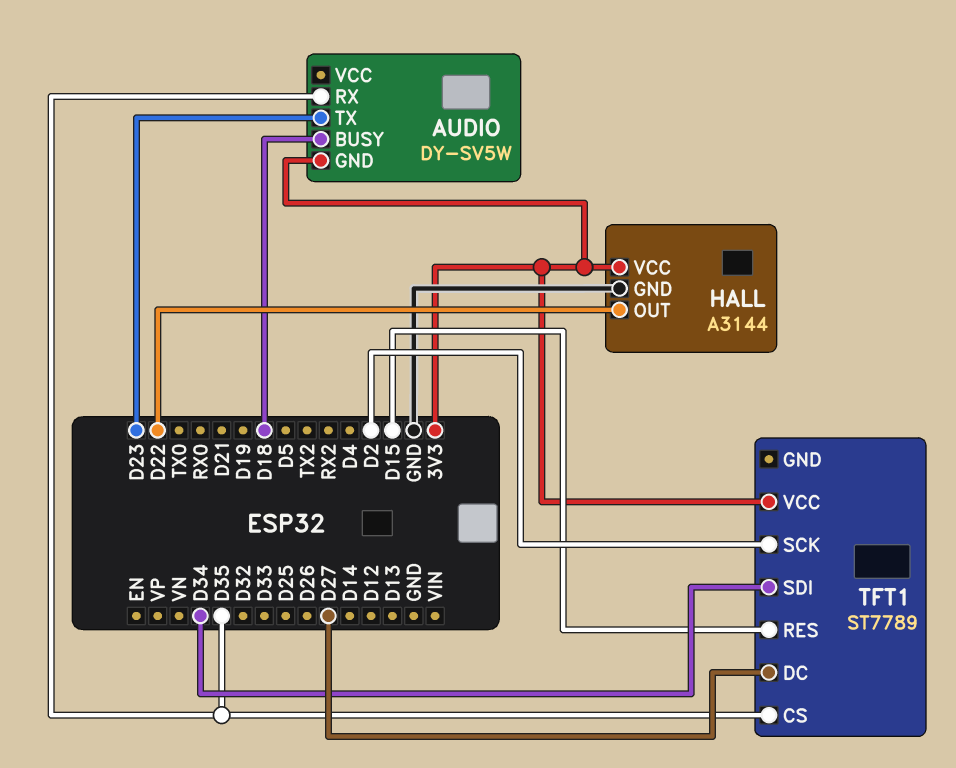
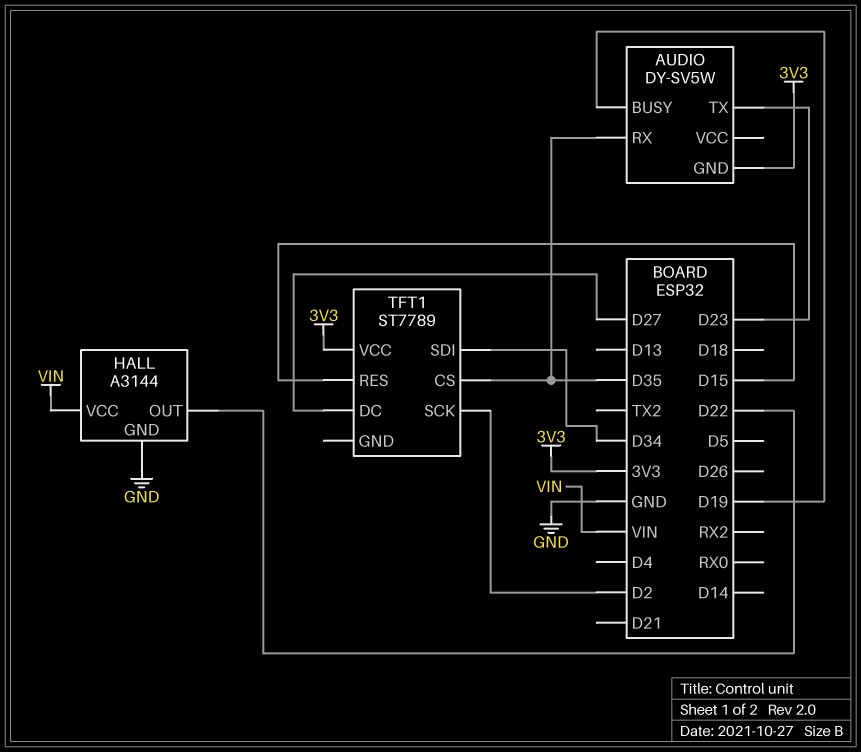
AUDIO pin BUSY: D18 -> D19
HALL pin VCC: 3V3 -> VIN

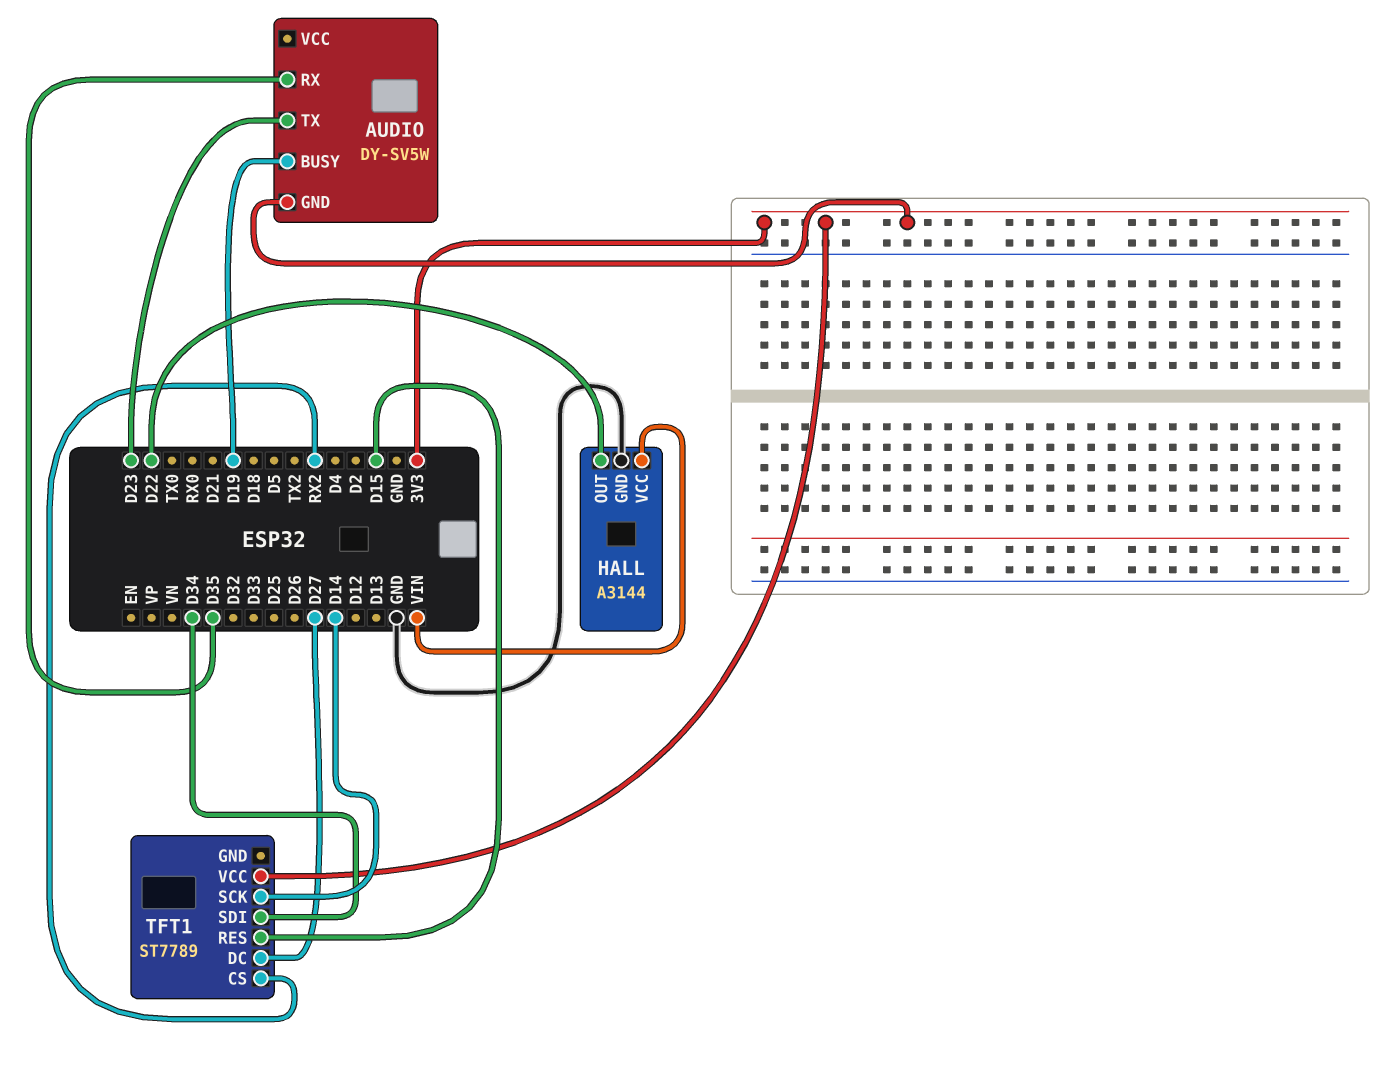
TFT1 pin CS: D35 -> RX2
TFT1 pin SCK: D2 -> D14

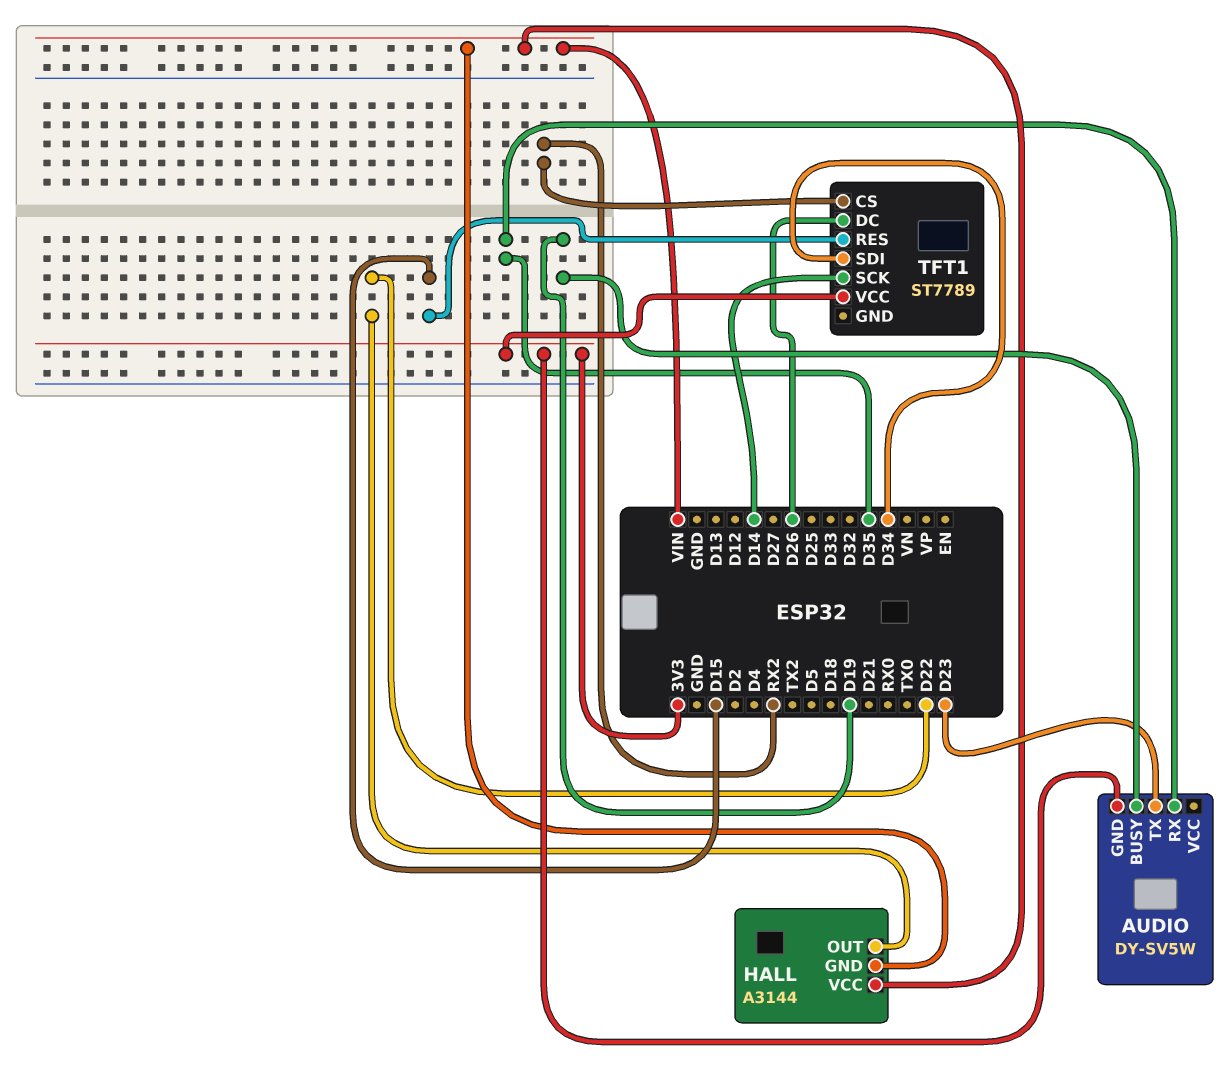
HALL pin GND: GND -> VIN
TFT1 pin DC: D27 -> D26

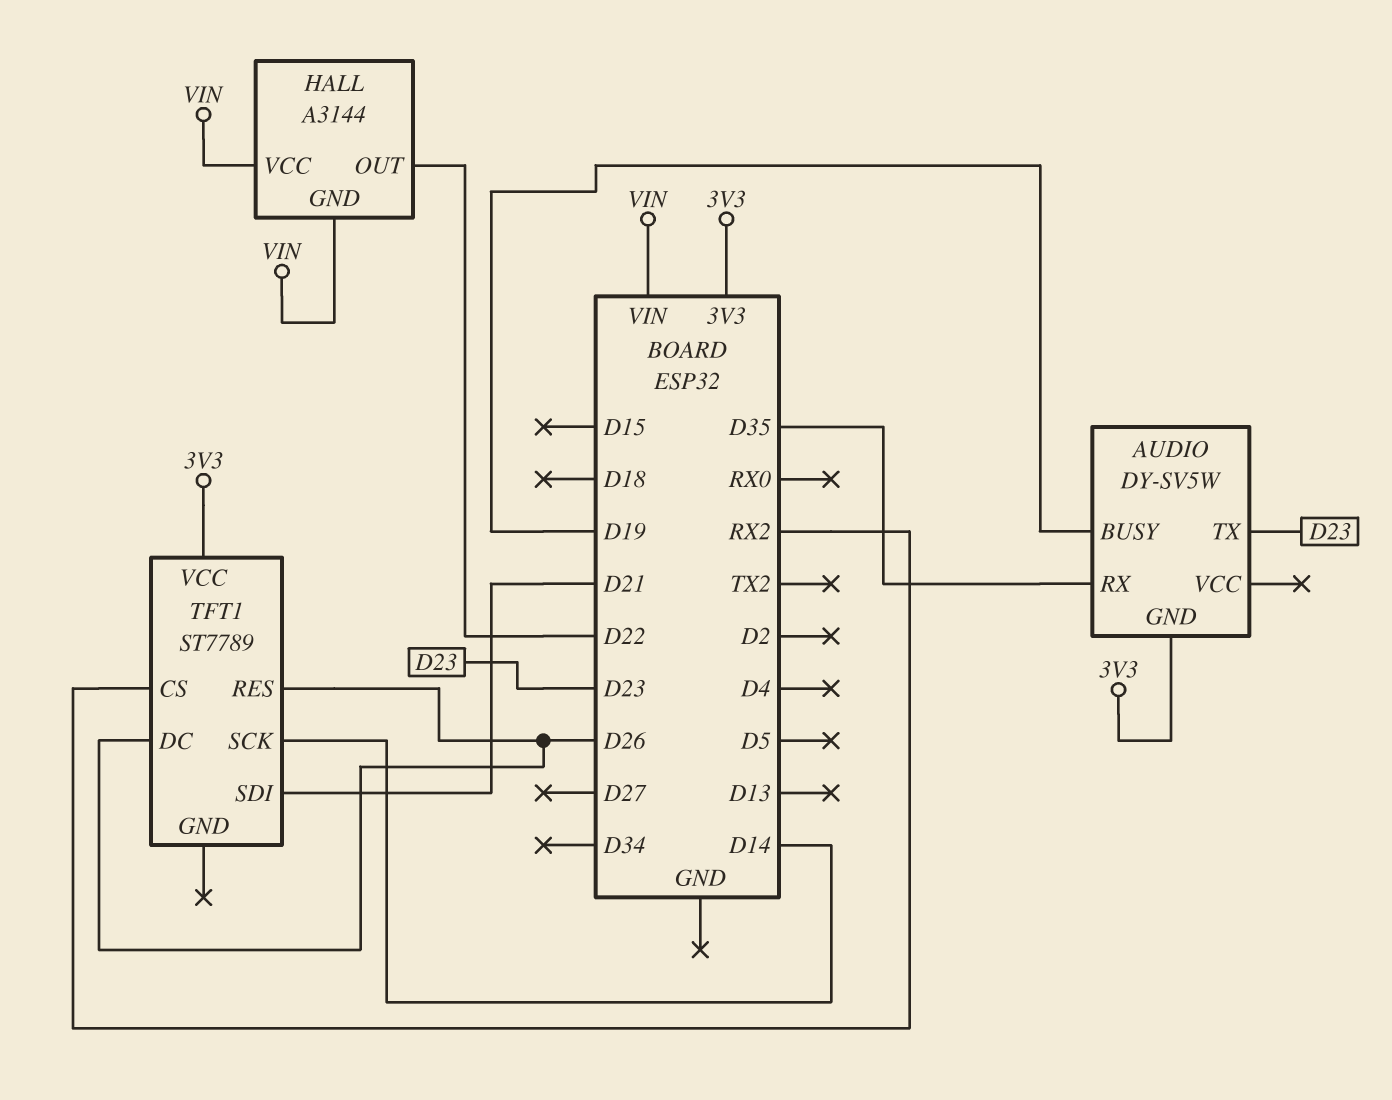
TFT1 pin RES: D15 -> D26
TFT1 pin SDI: D34 -> D21

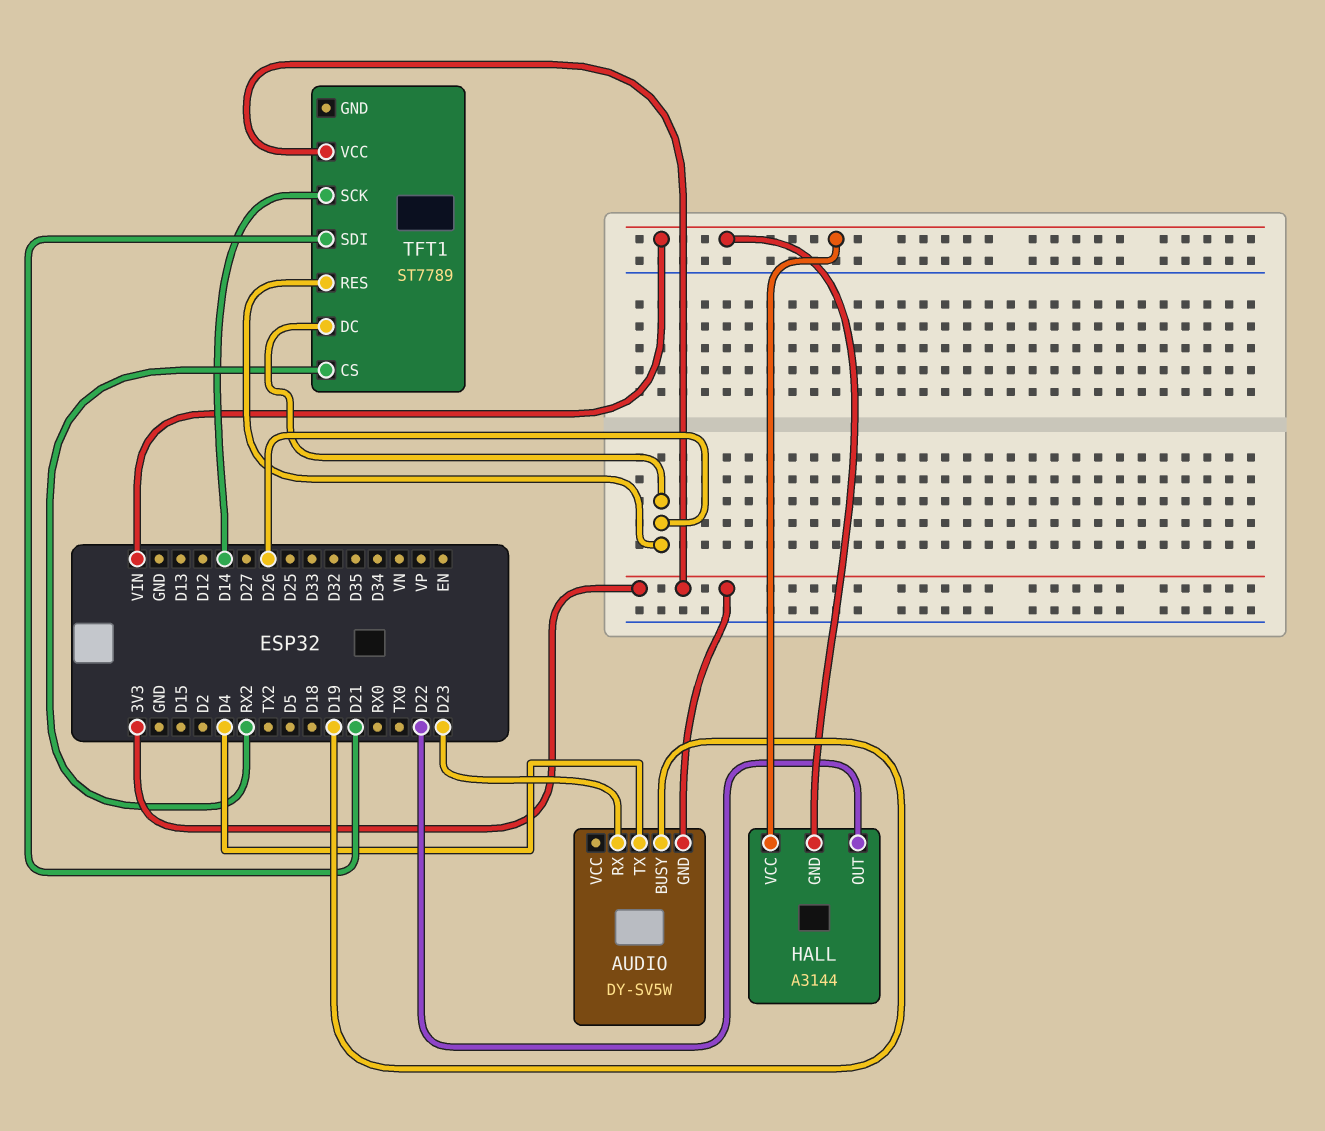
AUDIO pin RX: D35 -> D23
AUDIO pin TX: D23 -> D4

